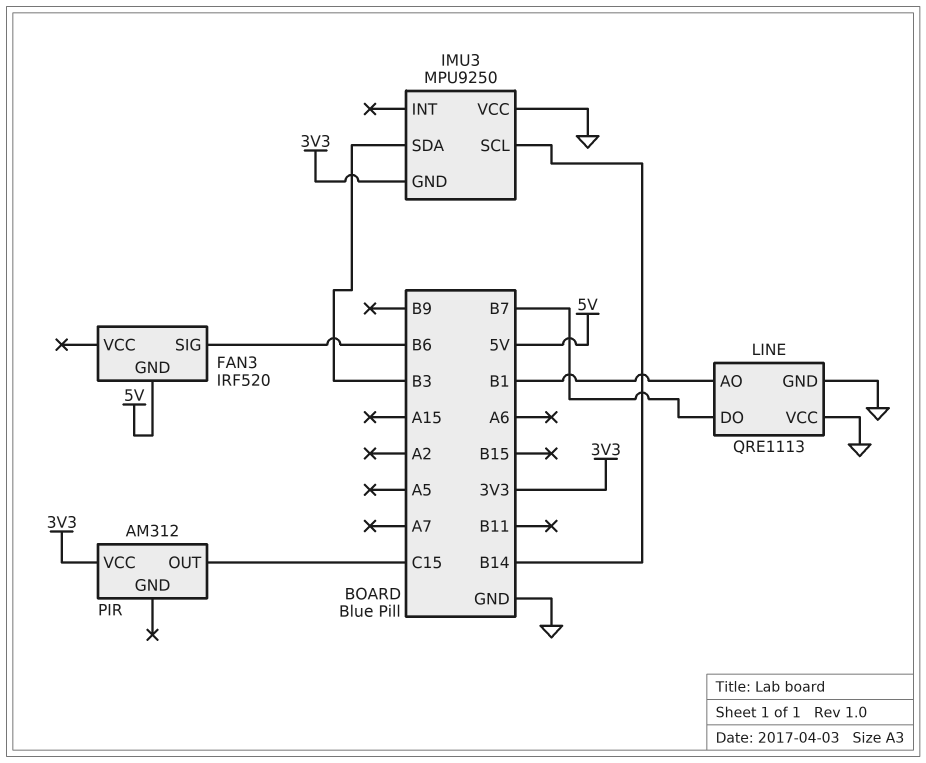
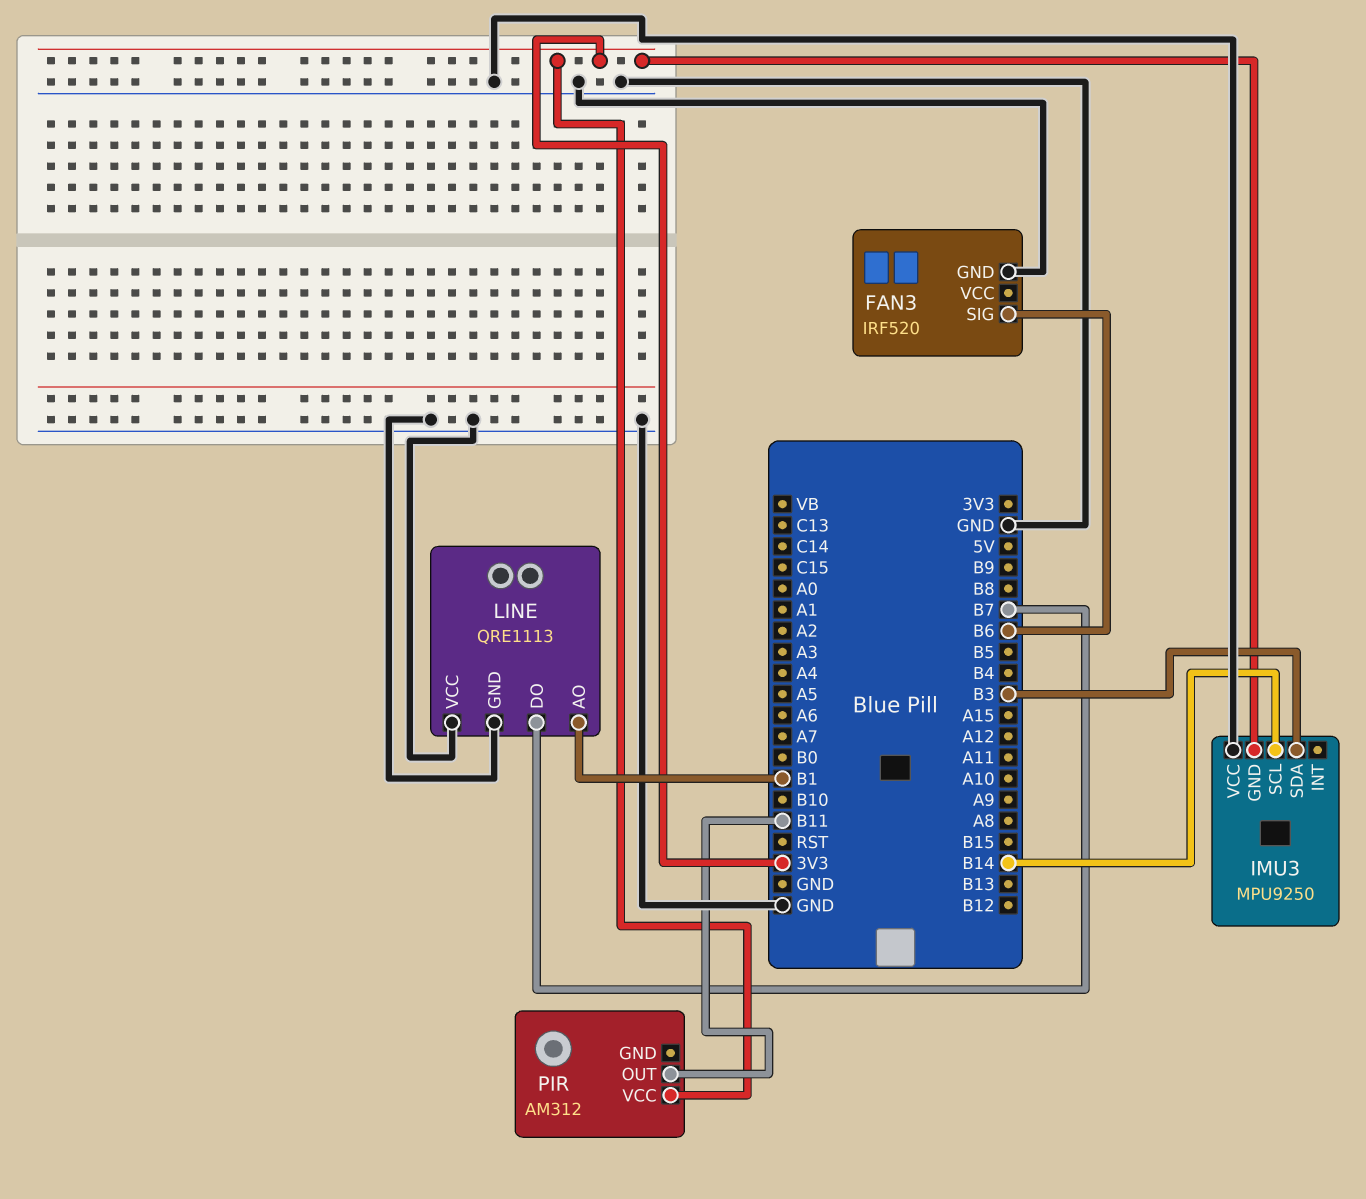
FAN3 pin GND: 5V -> GND
PIR pin OUT: C15 -> B11

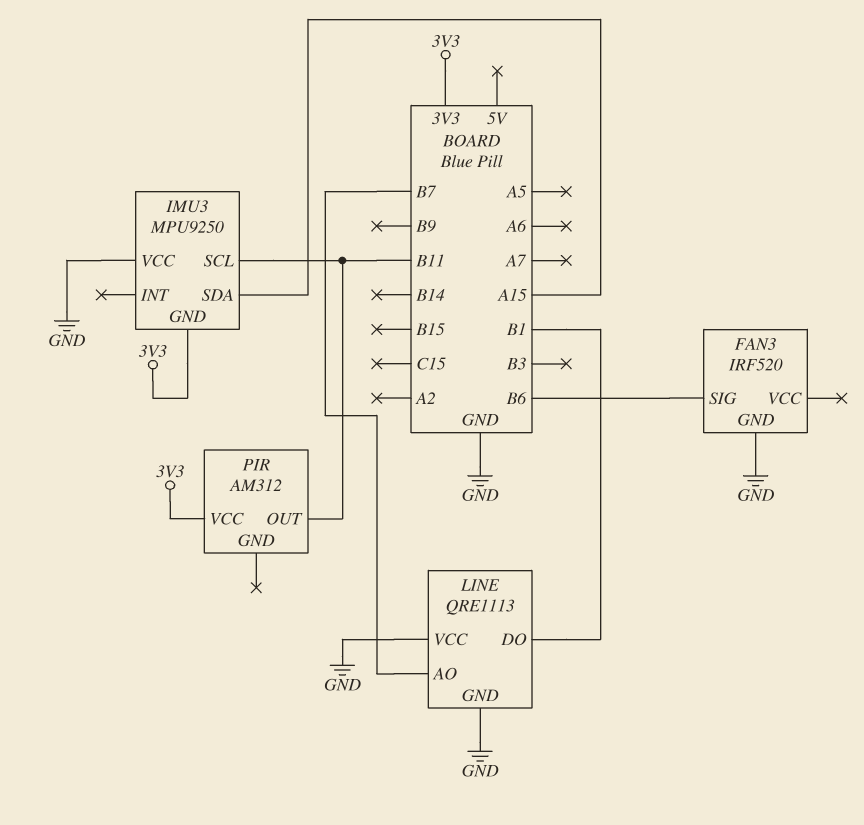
IMU3 pin SCL: B14 -> B11
IMU3 pin SDA: B3 -> A15
LINE pin AO: B1 -> B7
LINE pin DO: B7 -> B1

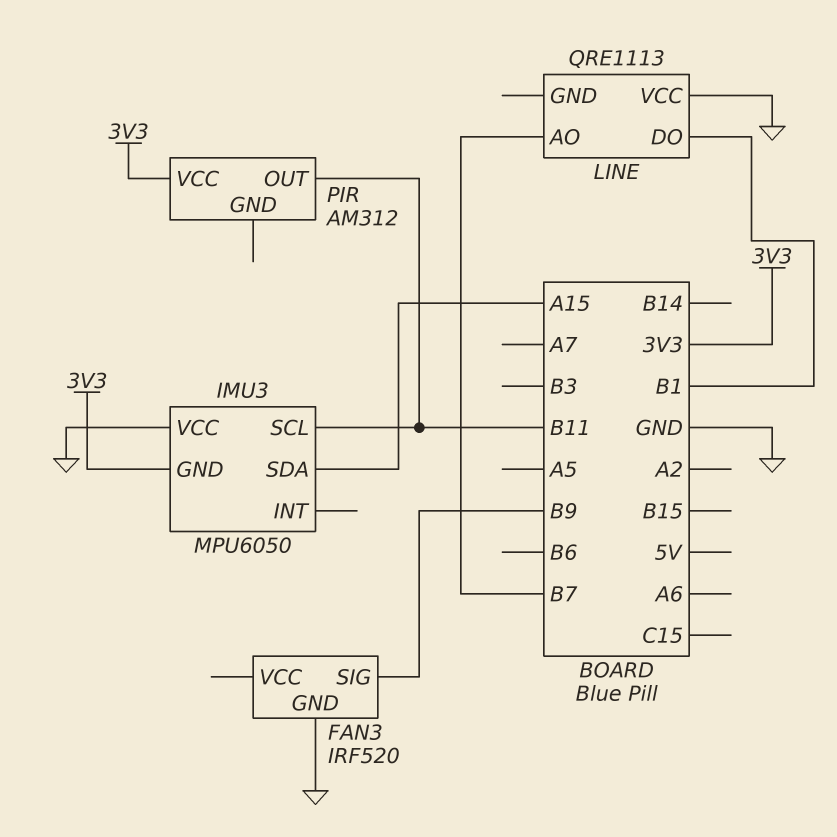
FAN3 pin SIG: B6 -> B9
IMU3: MPU9250 -> MPU6050
LINE pin GND: GND -> none

